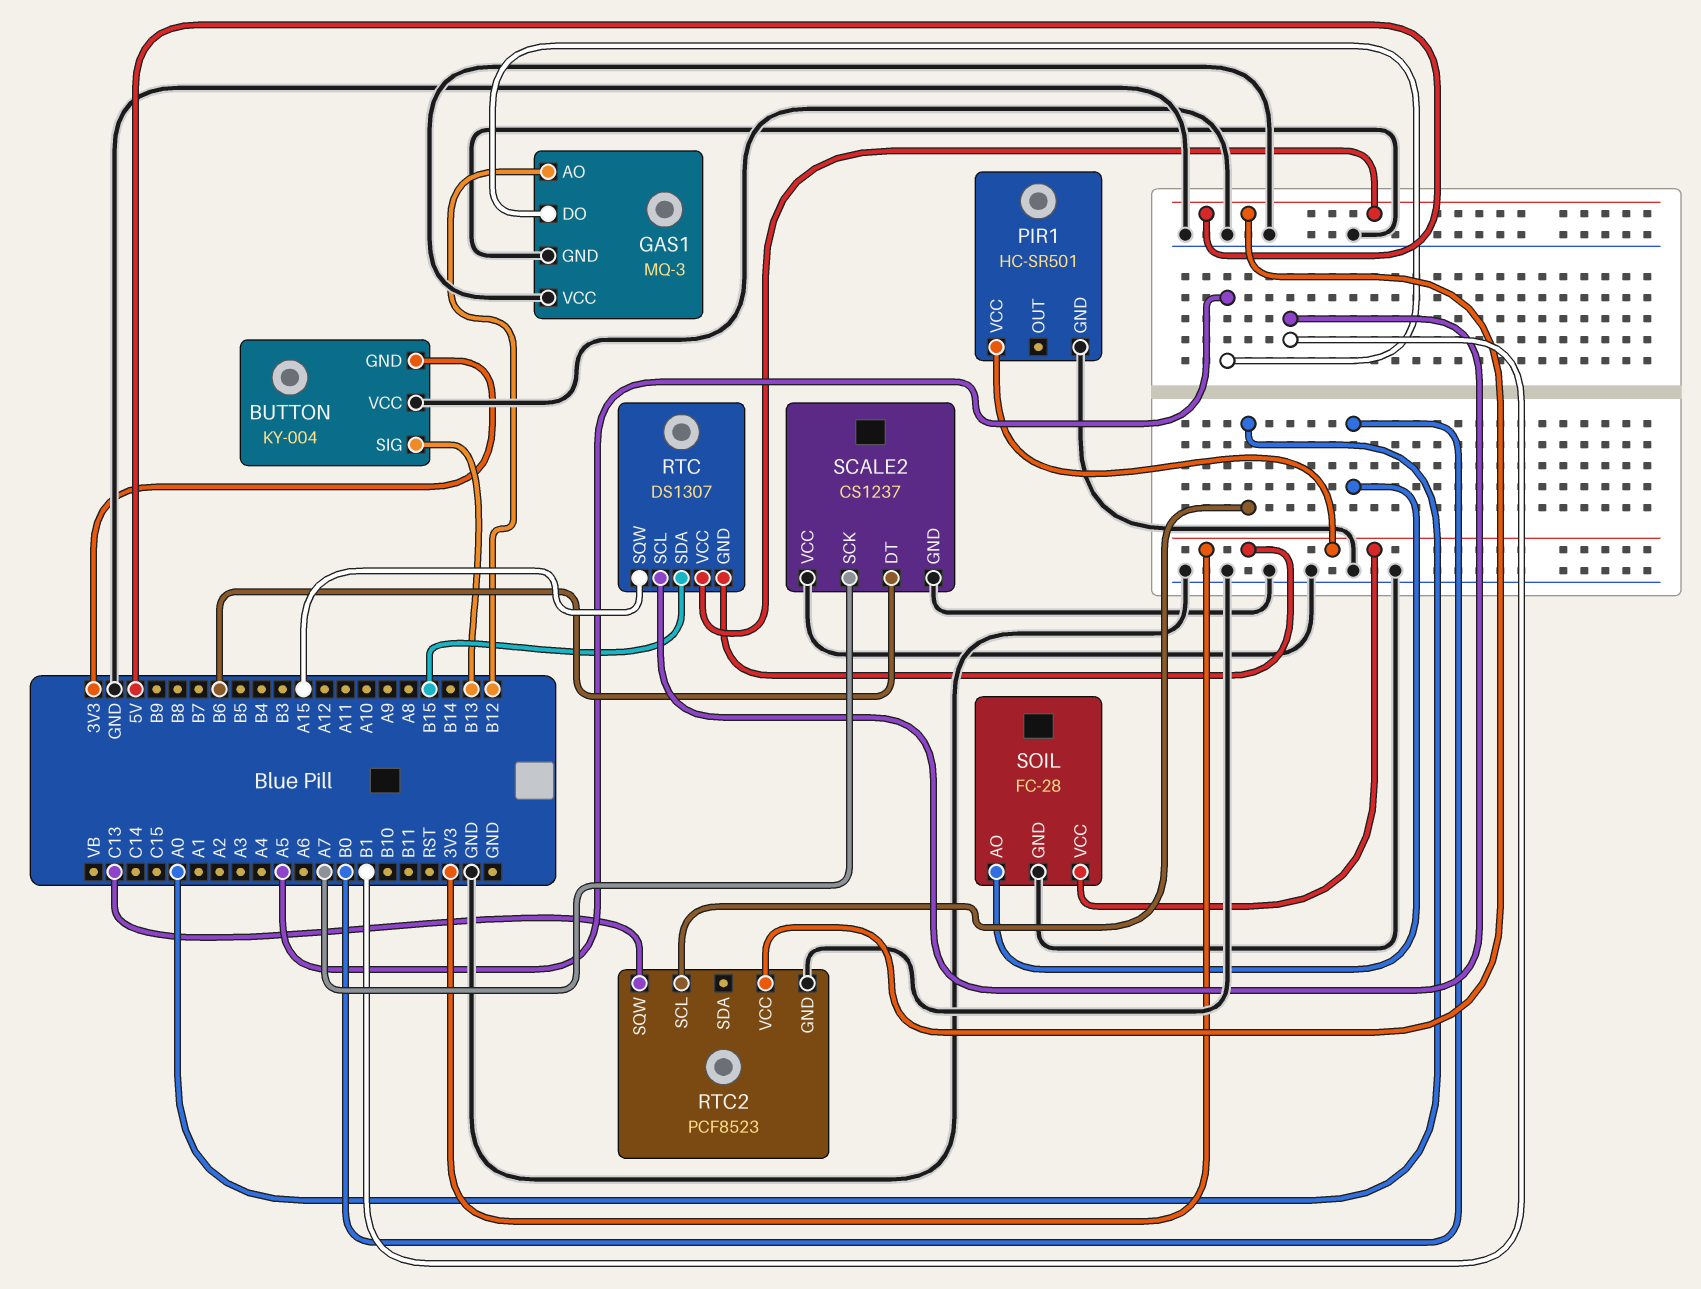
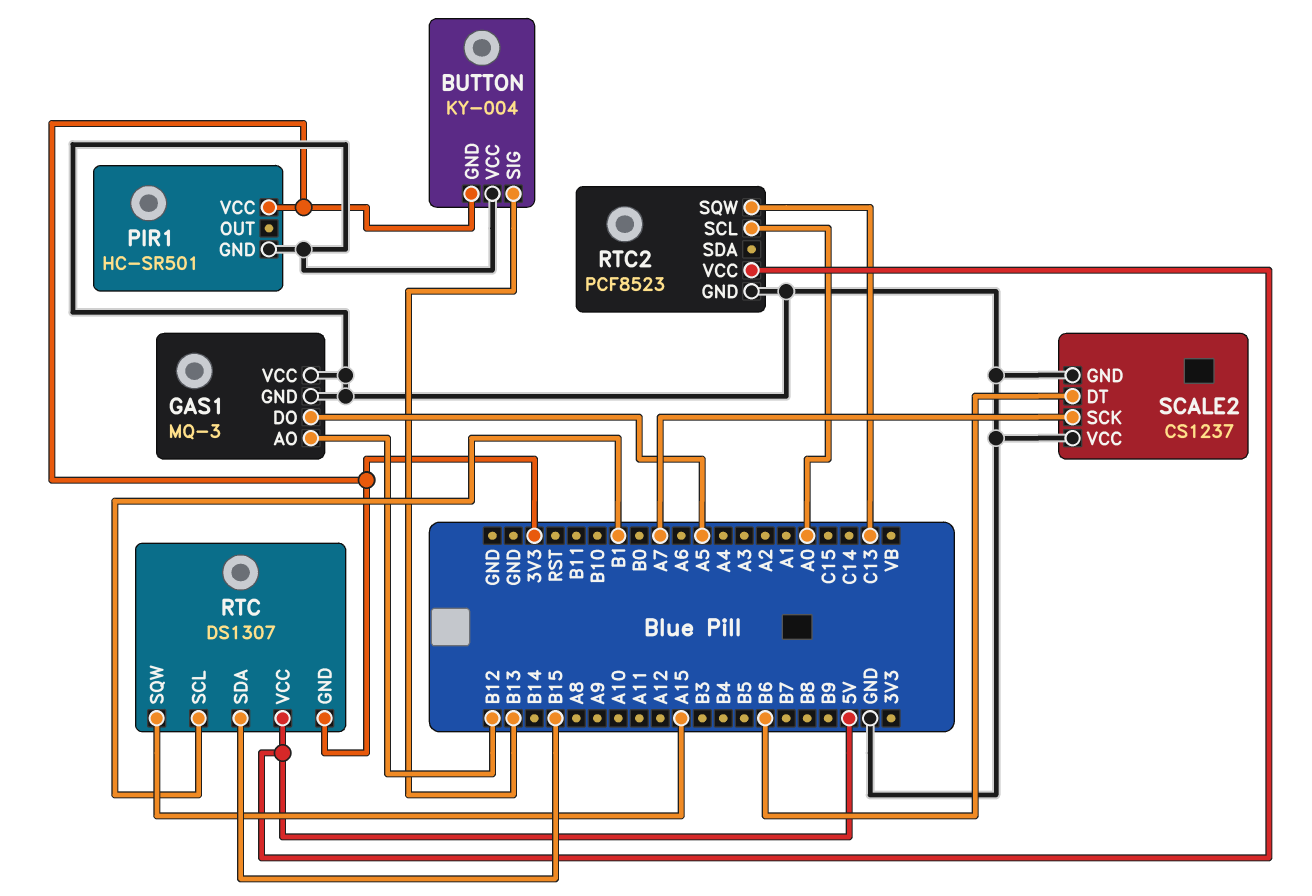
SOIL: FC-28 -> none
SOIL pin AO: B0 -> none
SOIL pin GND: GND -> none
SOIL pin VCC: 3V3 -> none

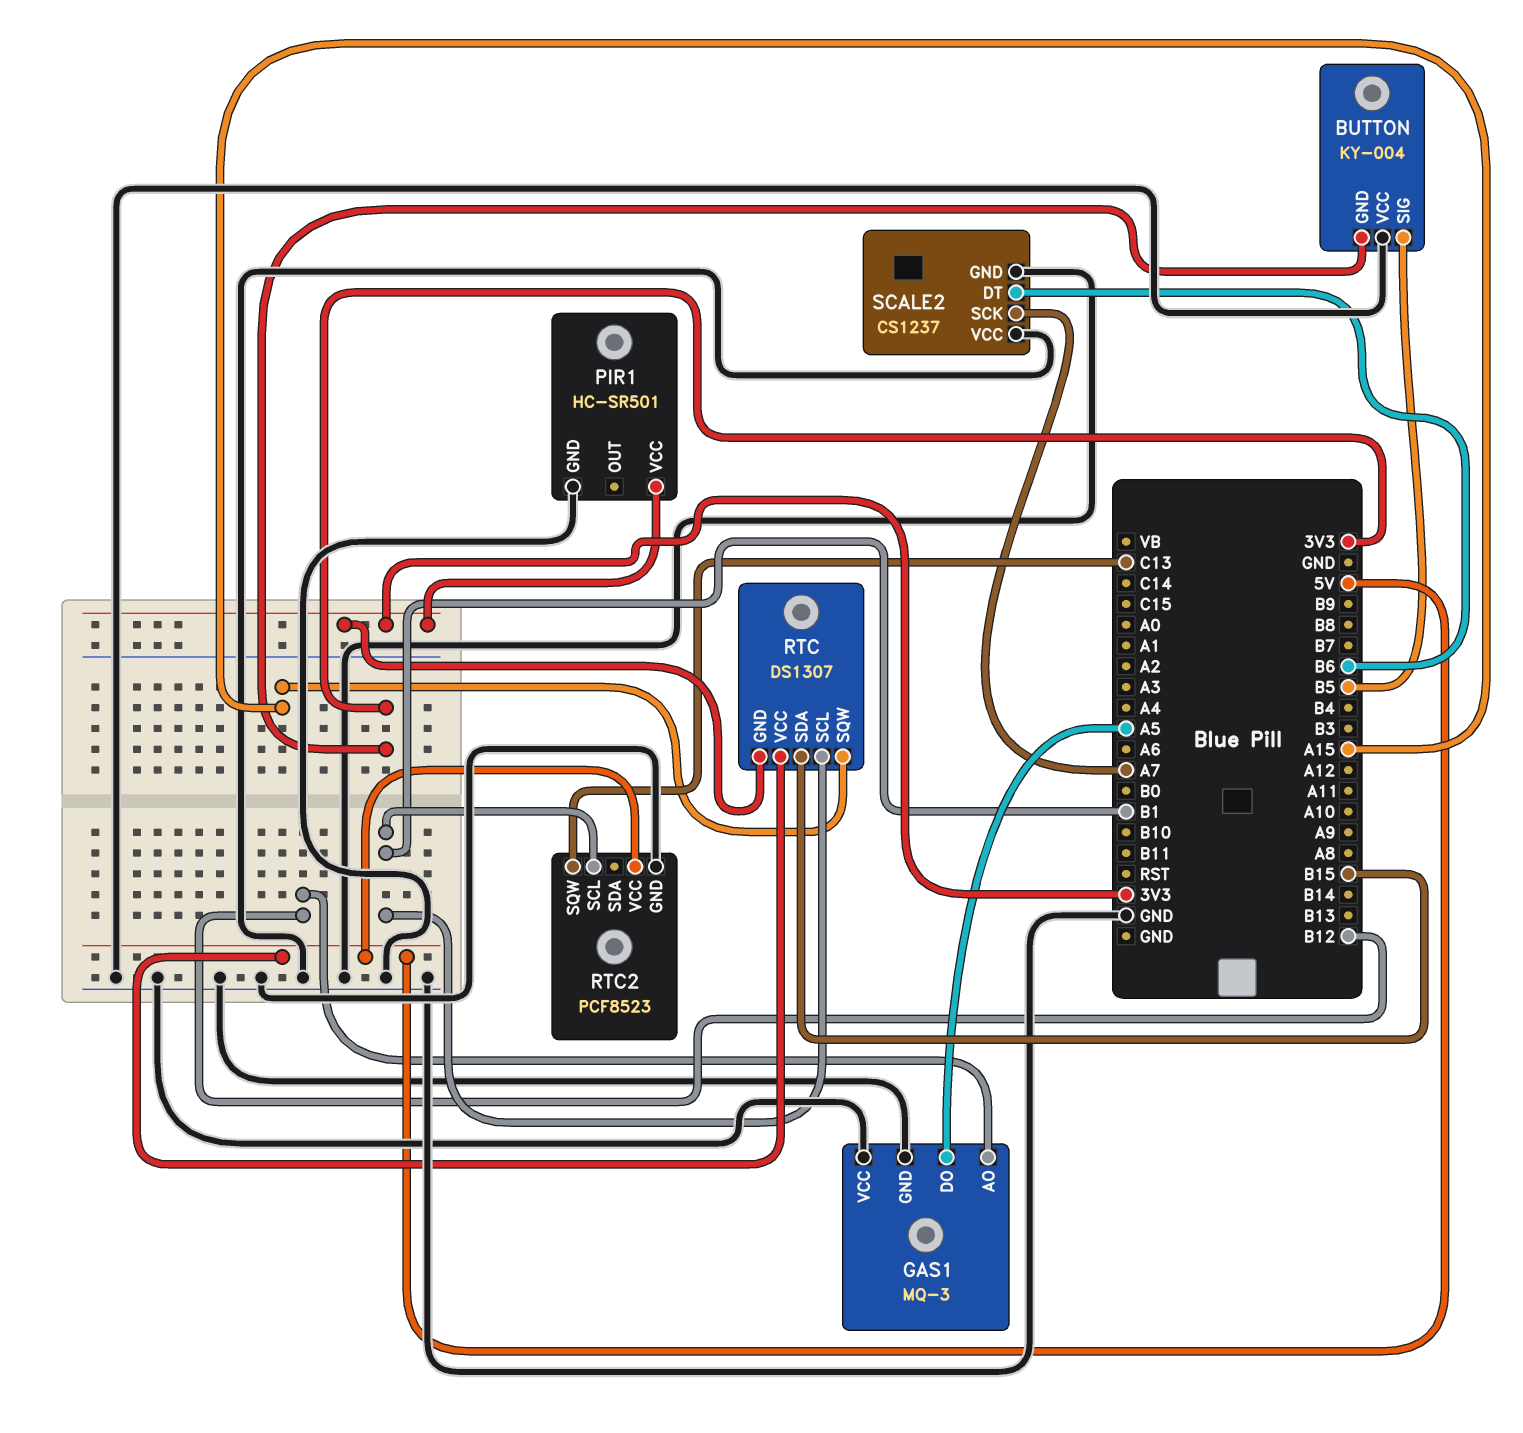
BUTTON pin SIG: B13 -> B5
RTC2 pin SCL: A0 -> B1

